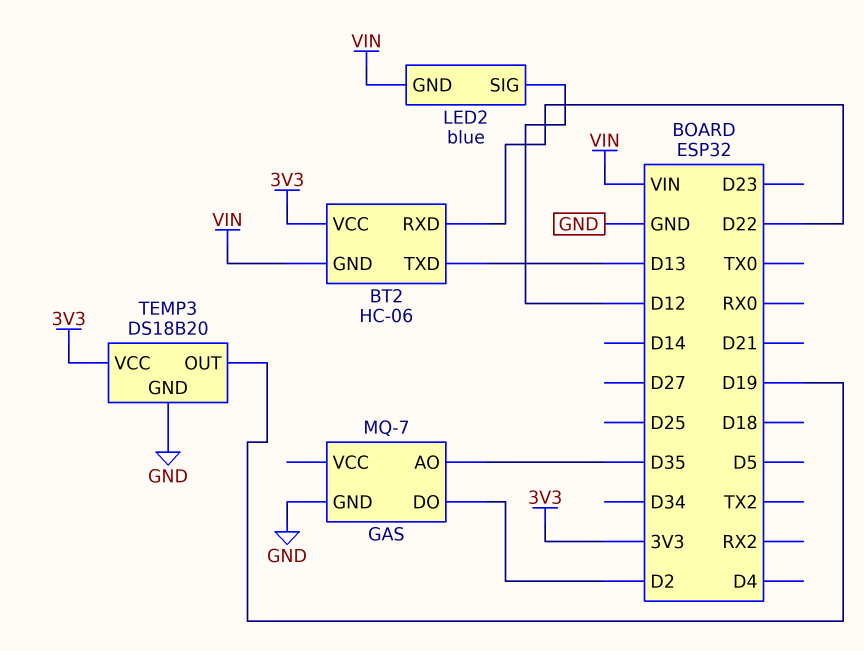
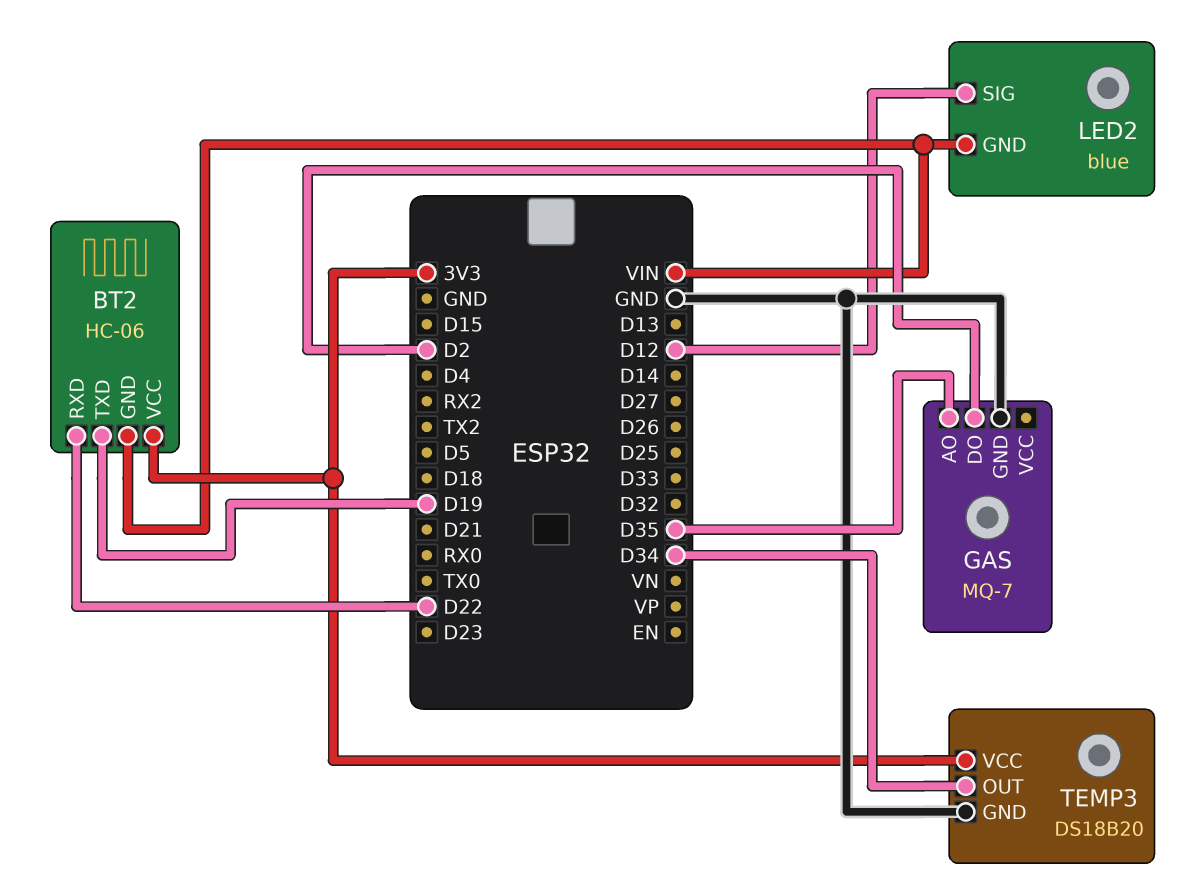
BT2 pin TXD: D13 -> D19
TEMP3 pin OUT: D19 -> D34

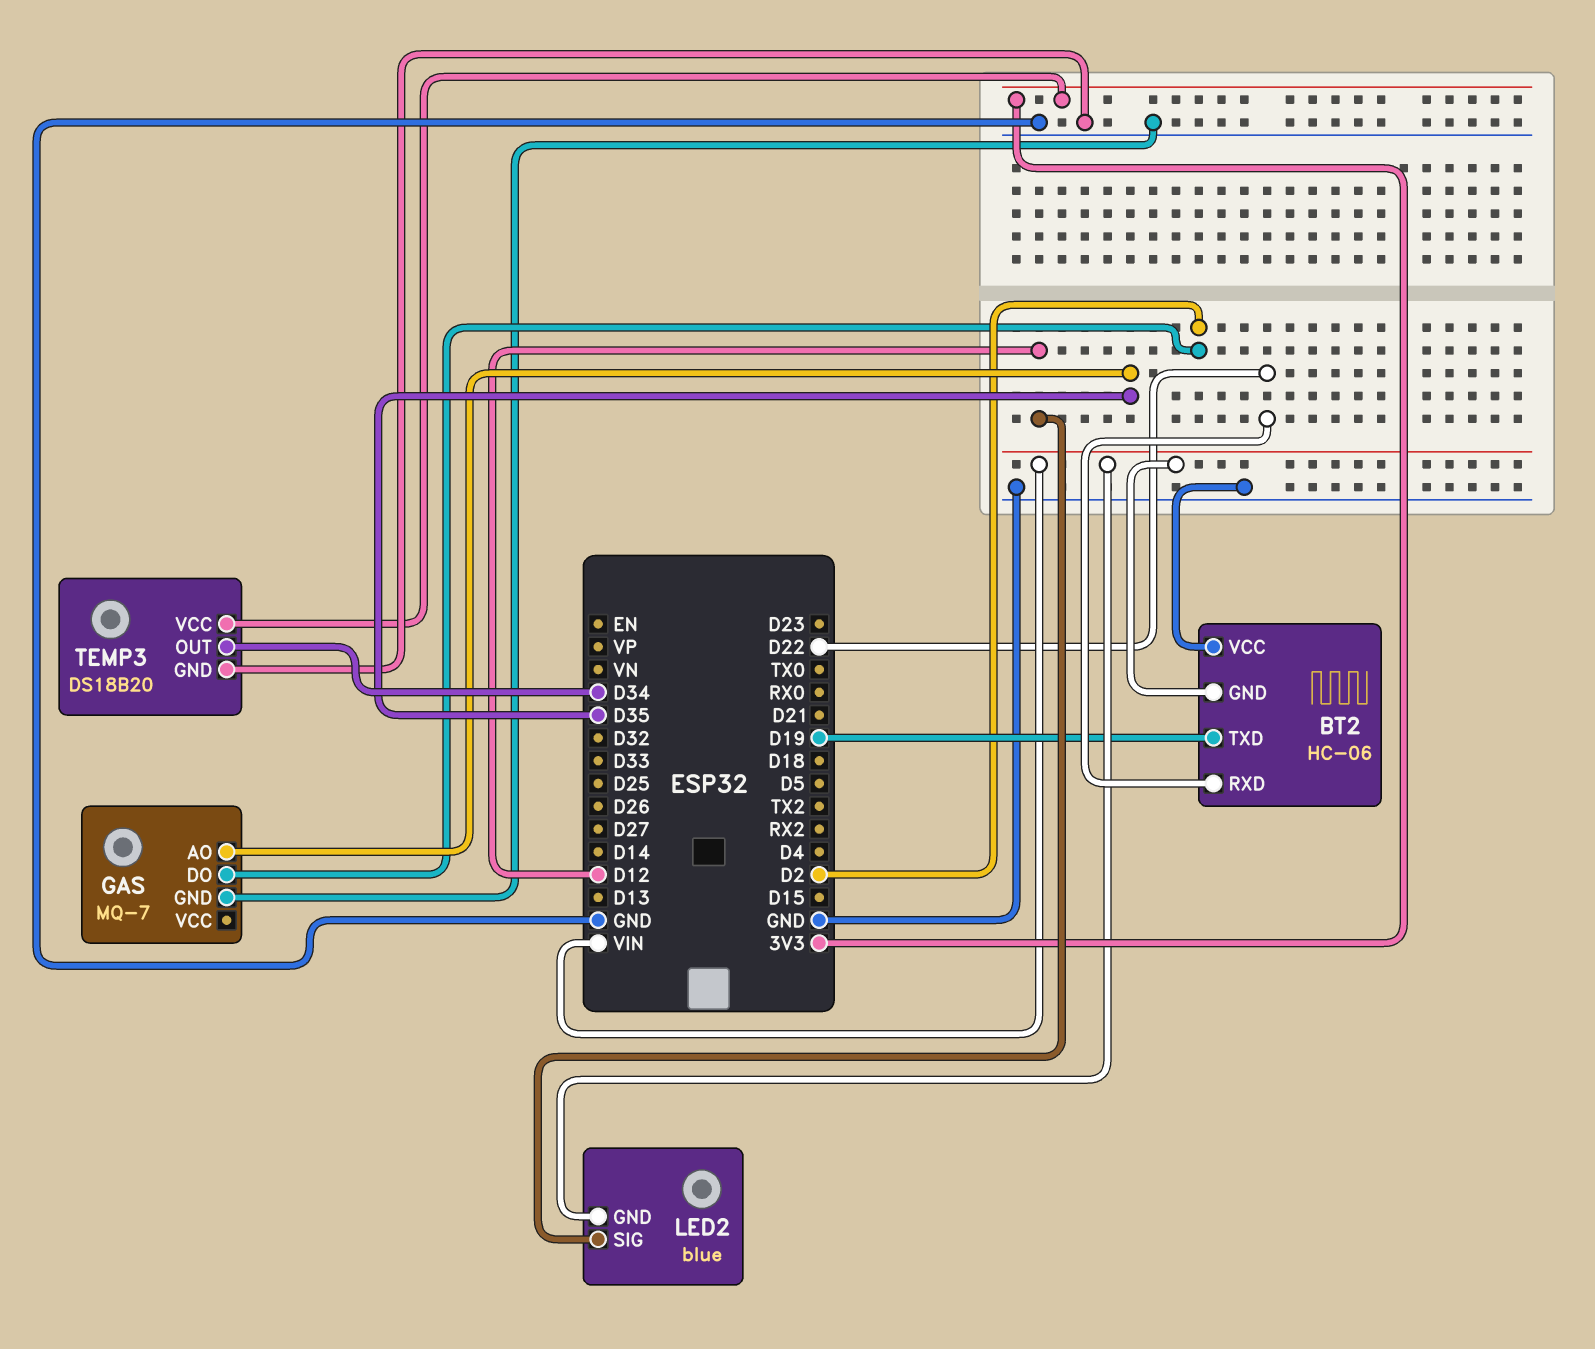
BT2 pin VCC: 3V3 -> GND

